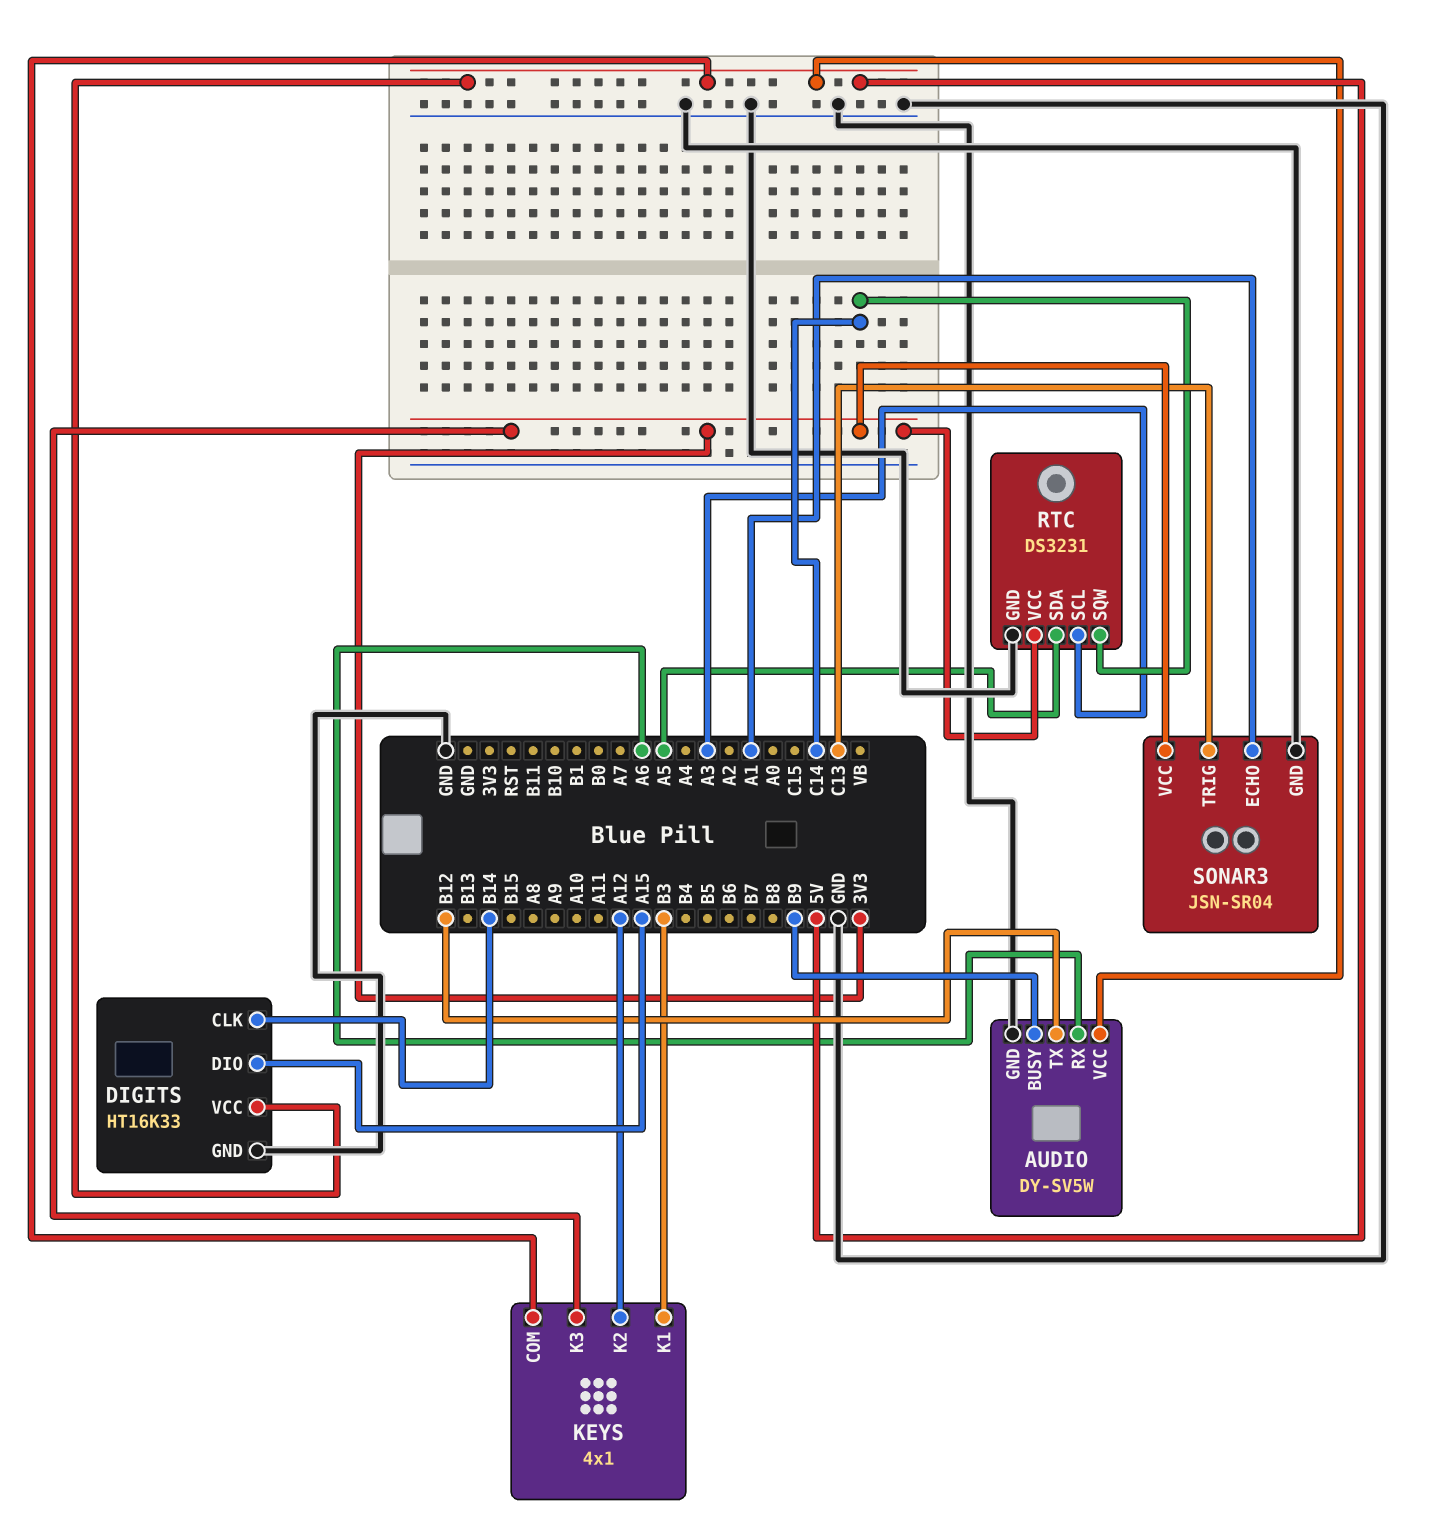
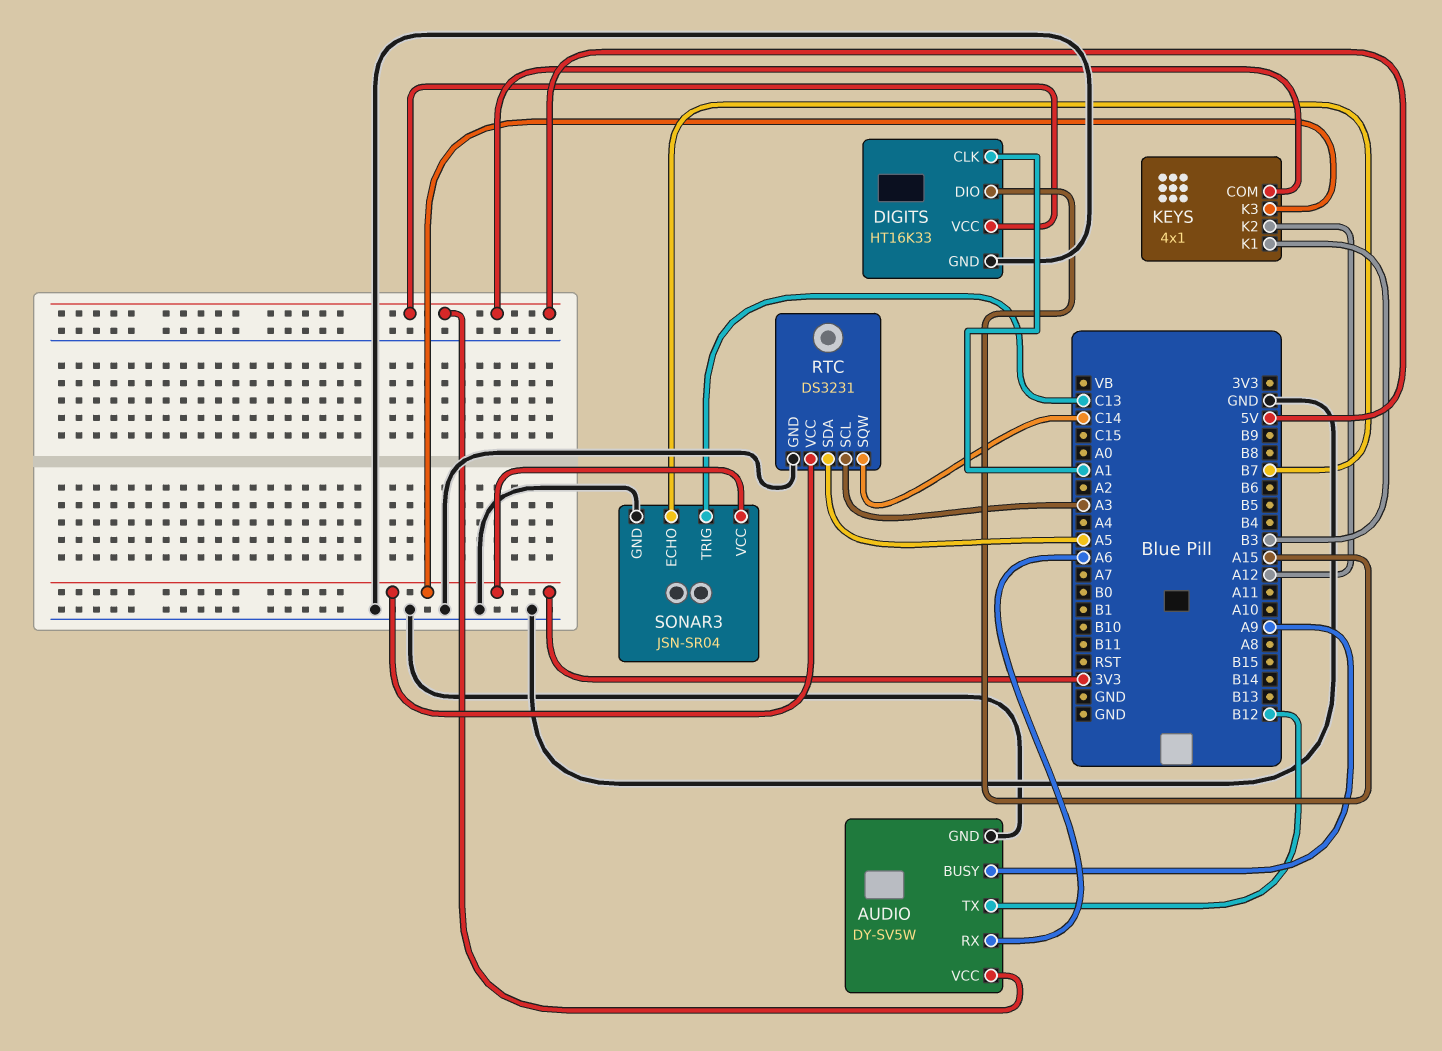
AUDIO pin BUSY: B9 -> A9
DIGITS pin CLK: B14 -> A1
SONAR3 pin ECHO: A1 -> B7

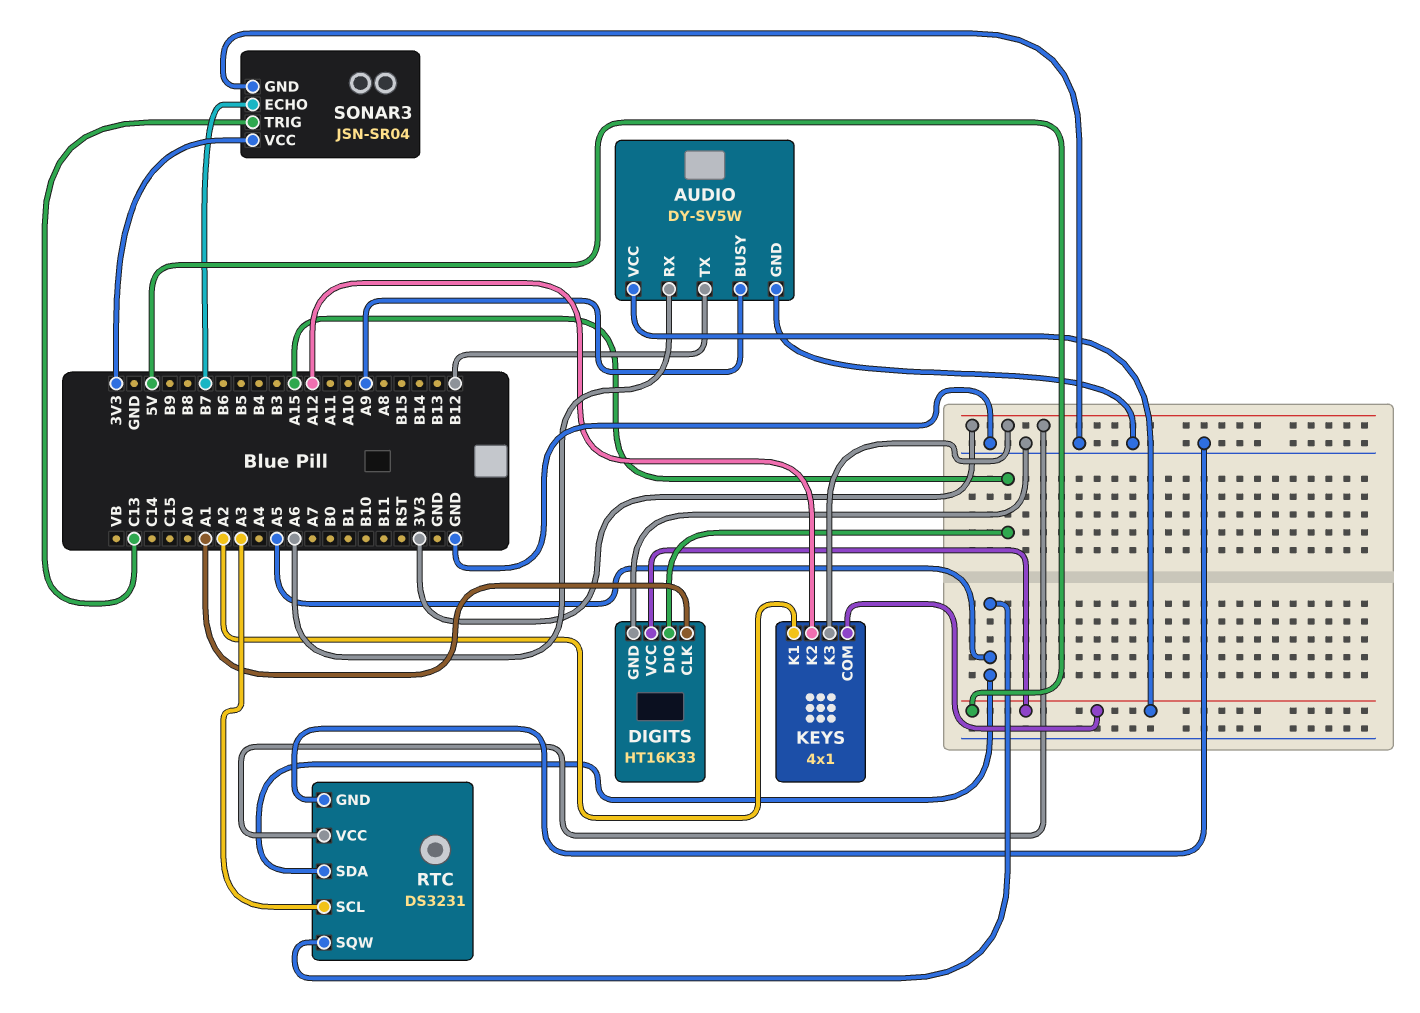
KEYS pin K1: B3 -> A2
RTC pin SQW: C14 -> A5

